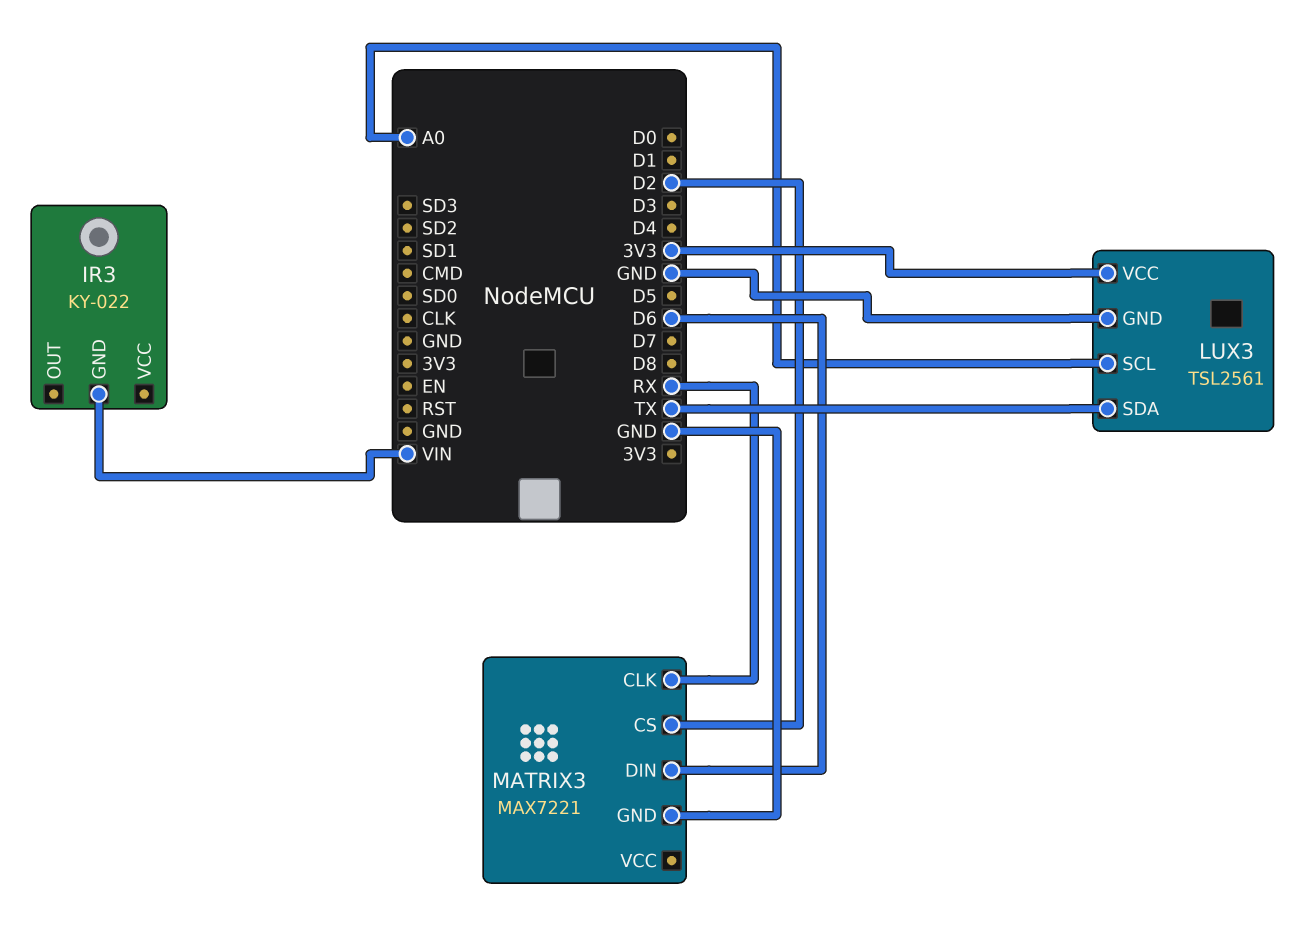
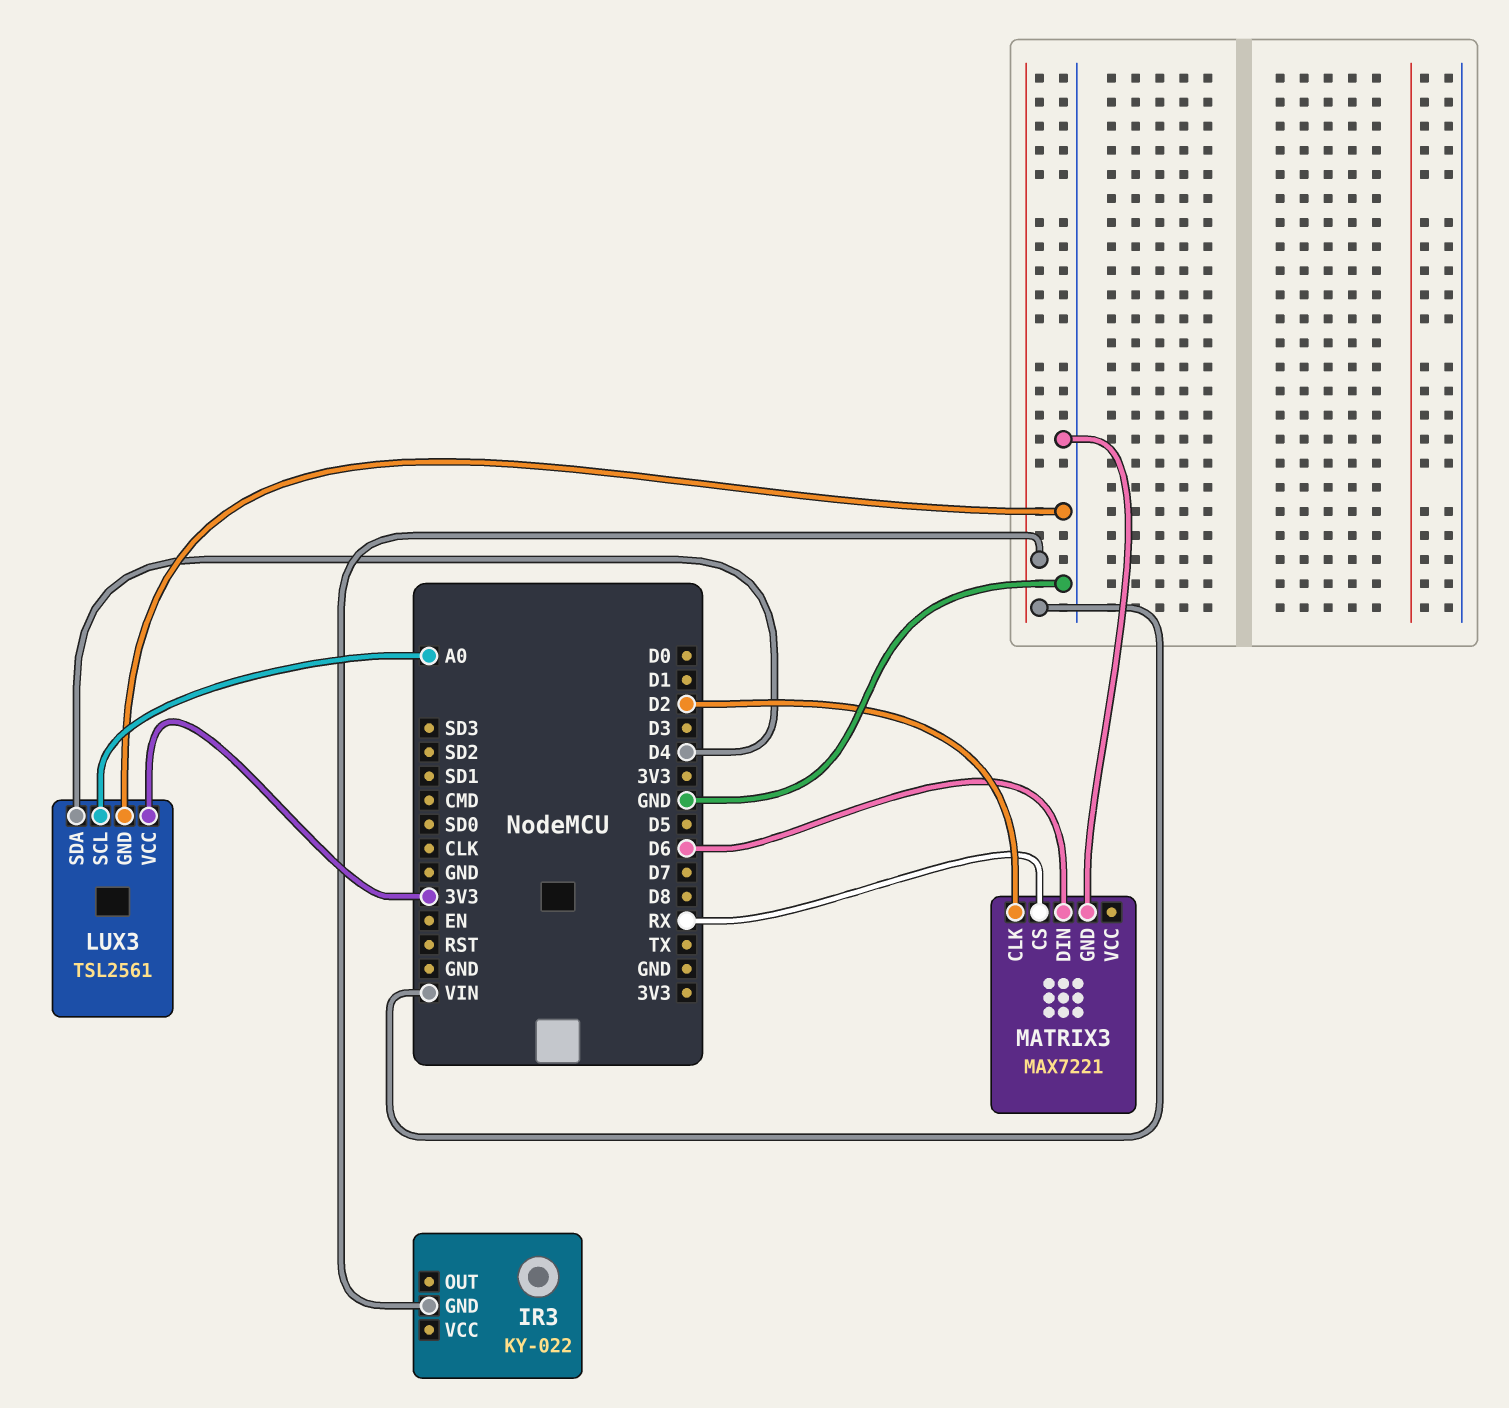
LUX3 pin SDA: TX -> D4
MATRIX3 pin CLK: RX -> D2
MATRIX3 pin CS: D2 -> RX

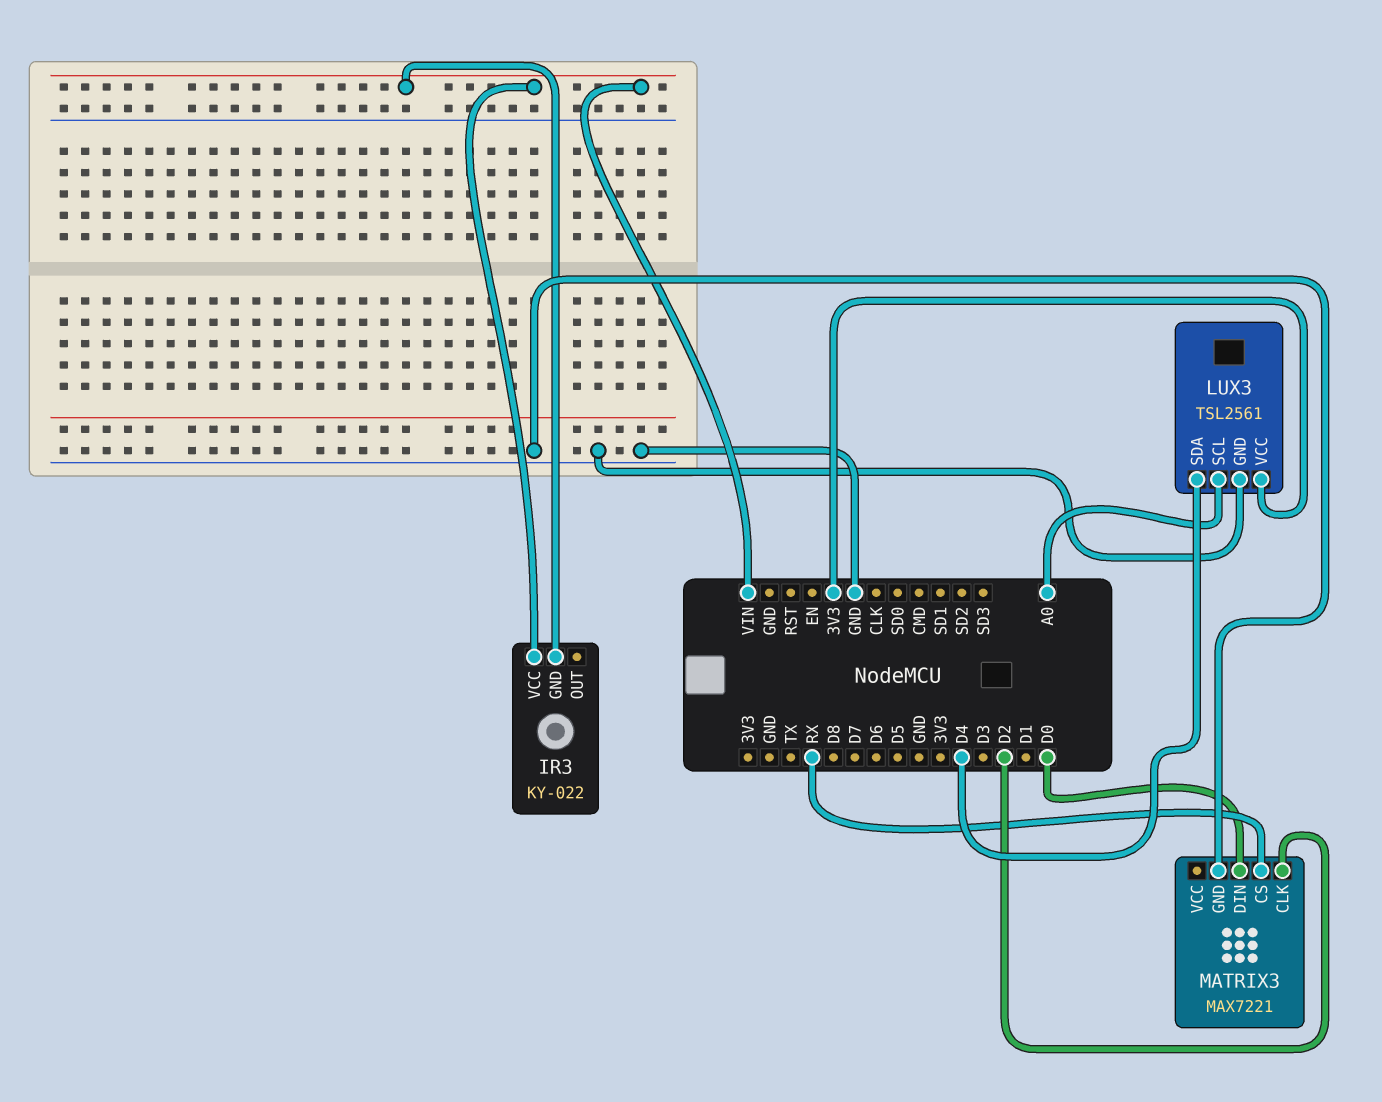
IR3 pin VCC: none -> VIN
MATRIX3 pin DIN: D6 -> D0

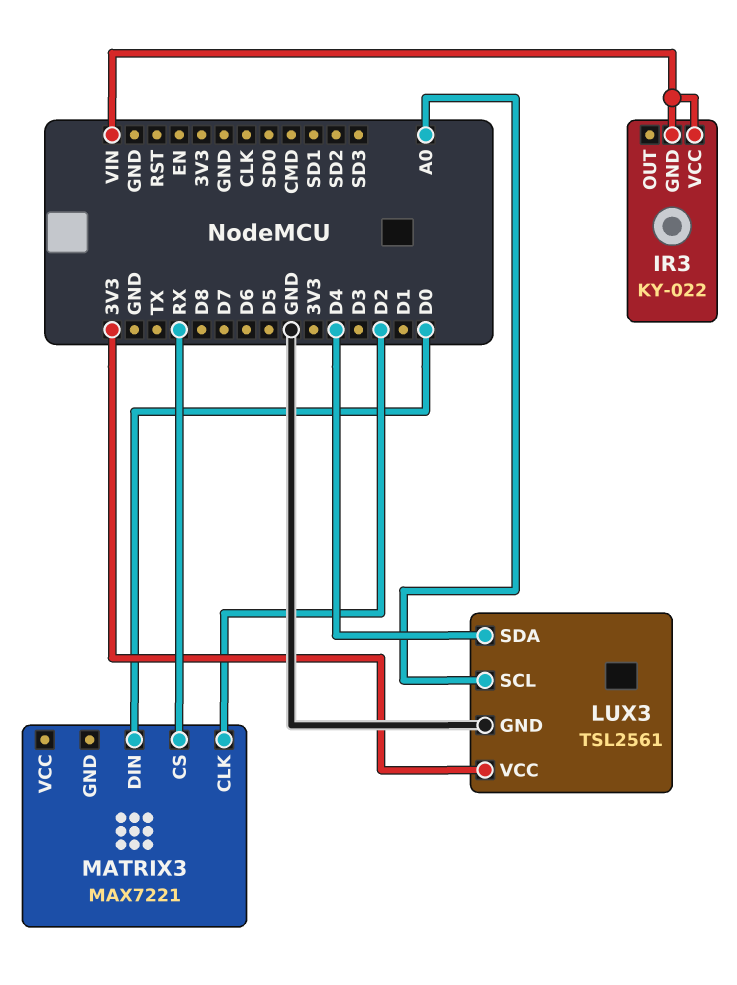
MATRIX3 pin GND: GND -> none

